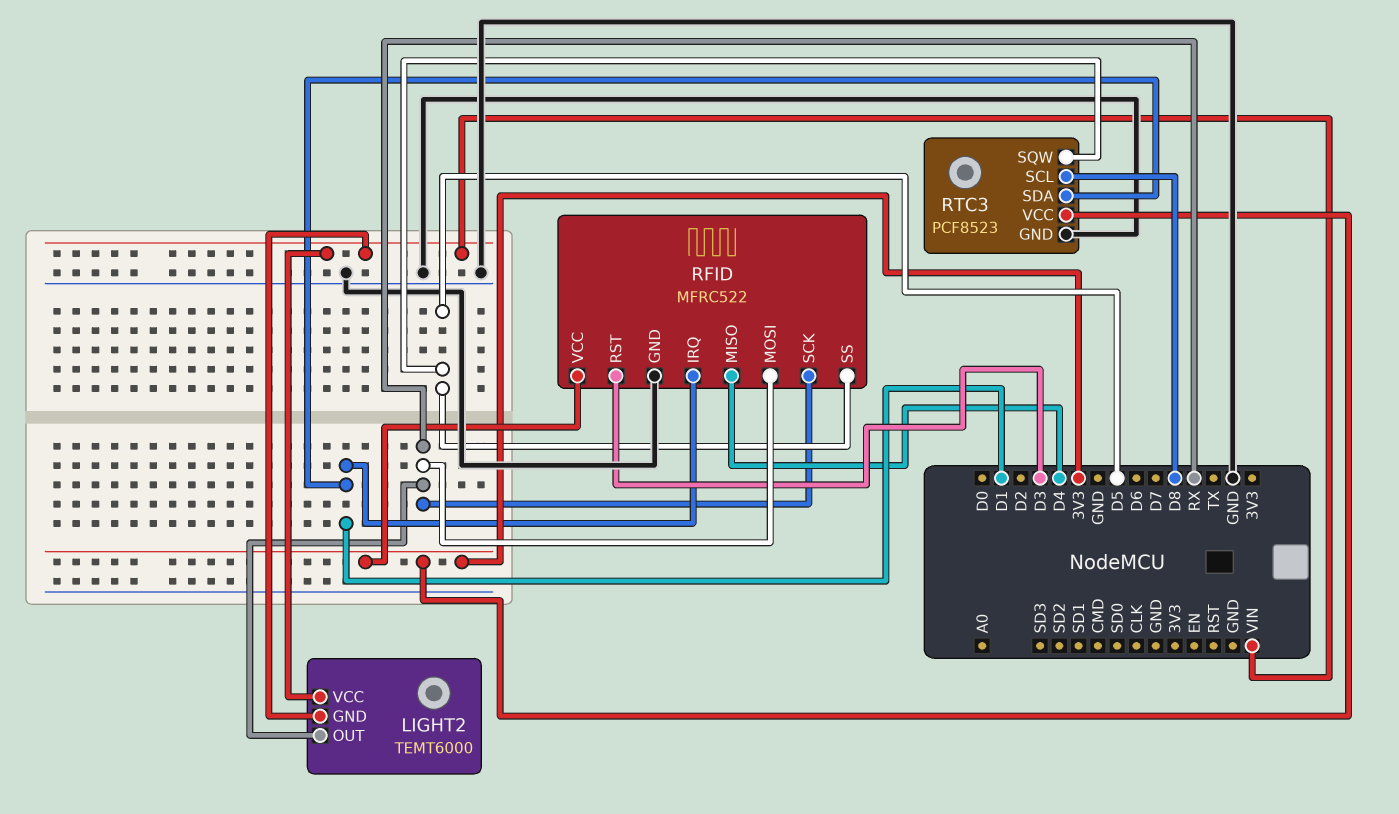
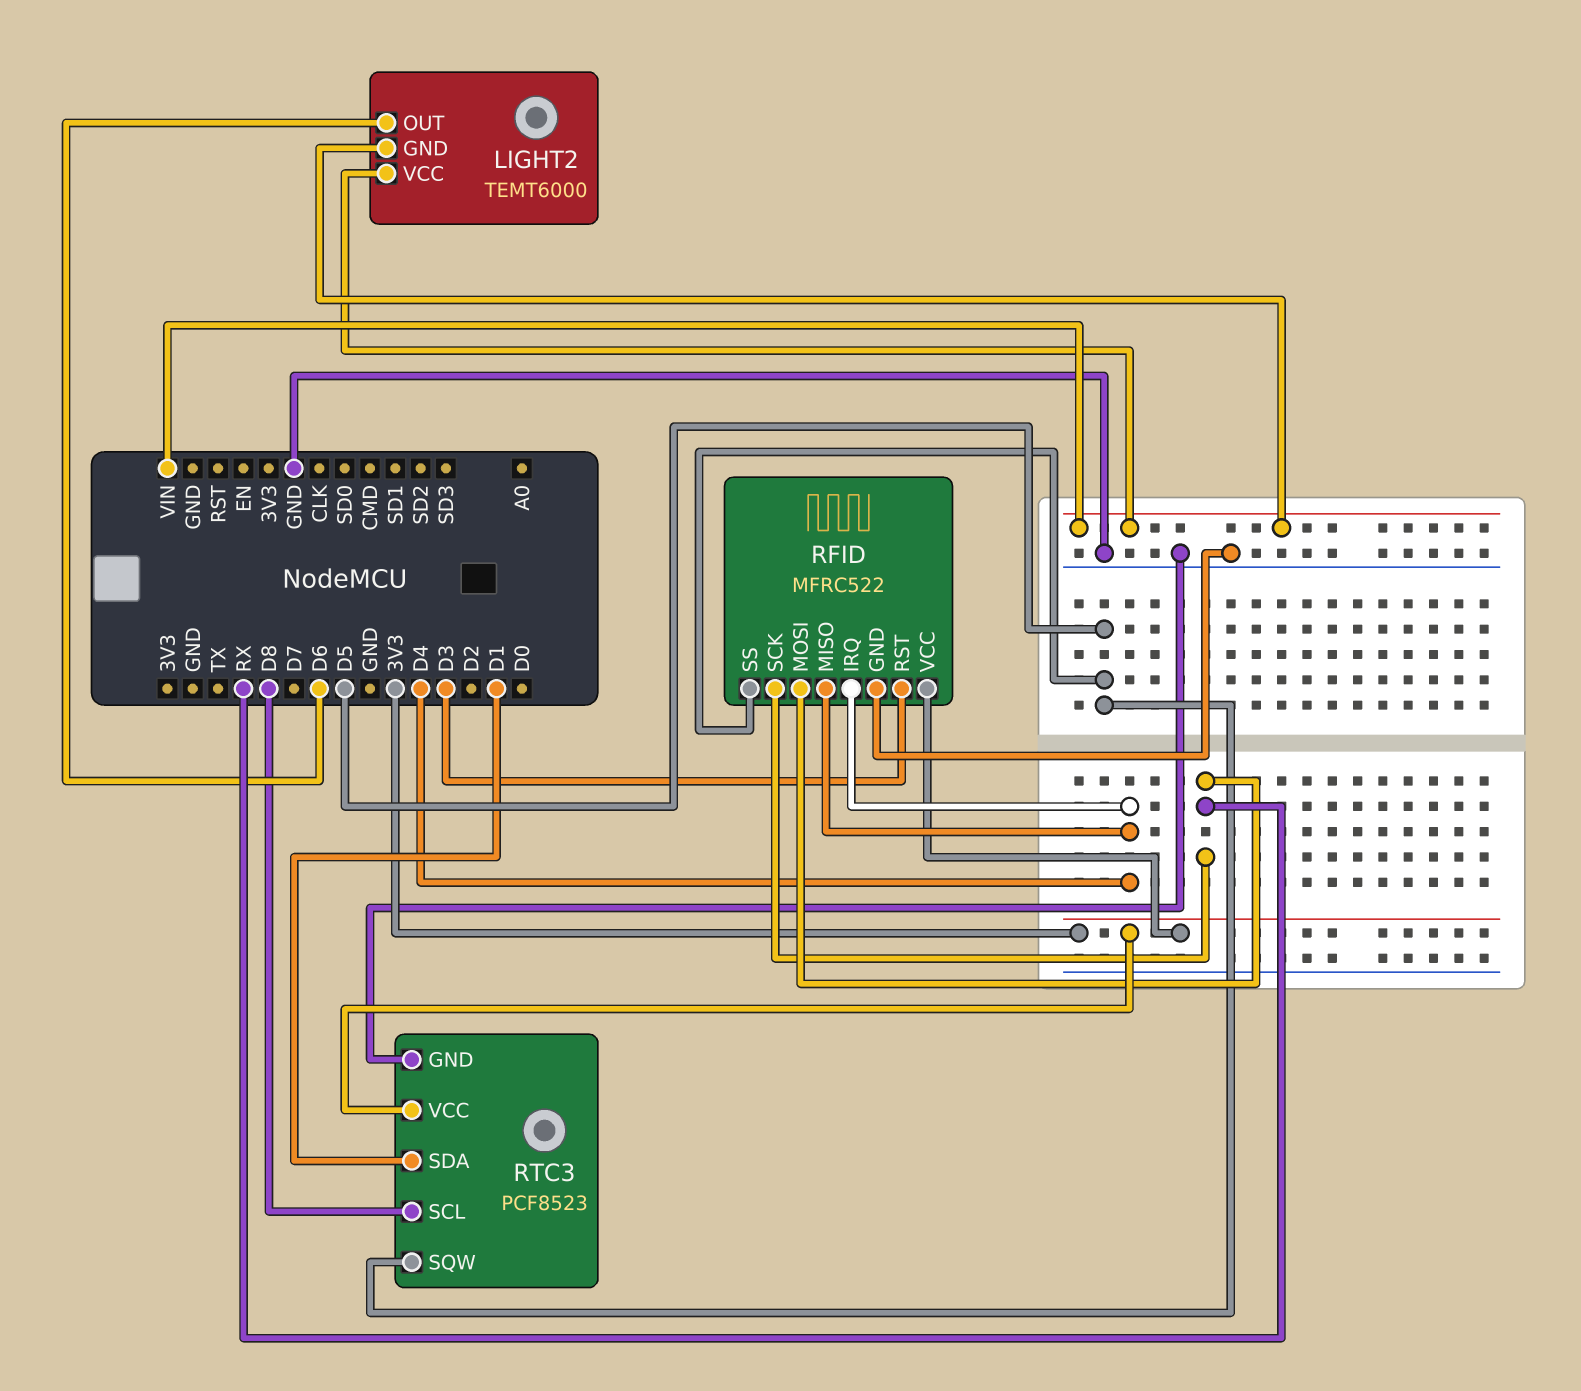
LIGHT2 pin OUT: RX -> D6
RFID pin IRQ: D1 -> D4

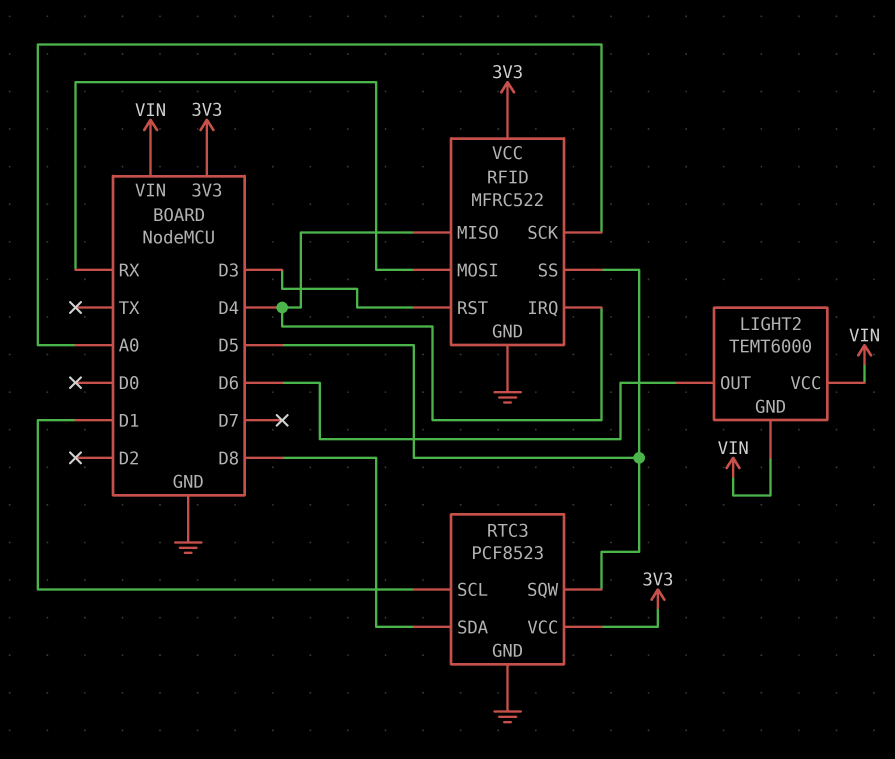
RFID pin SCK: RX -> A0
RTC3 pin SCL: D8 -> D1
RTC3 pin SDA: D1 -> D8

